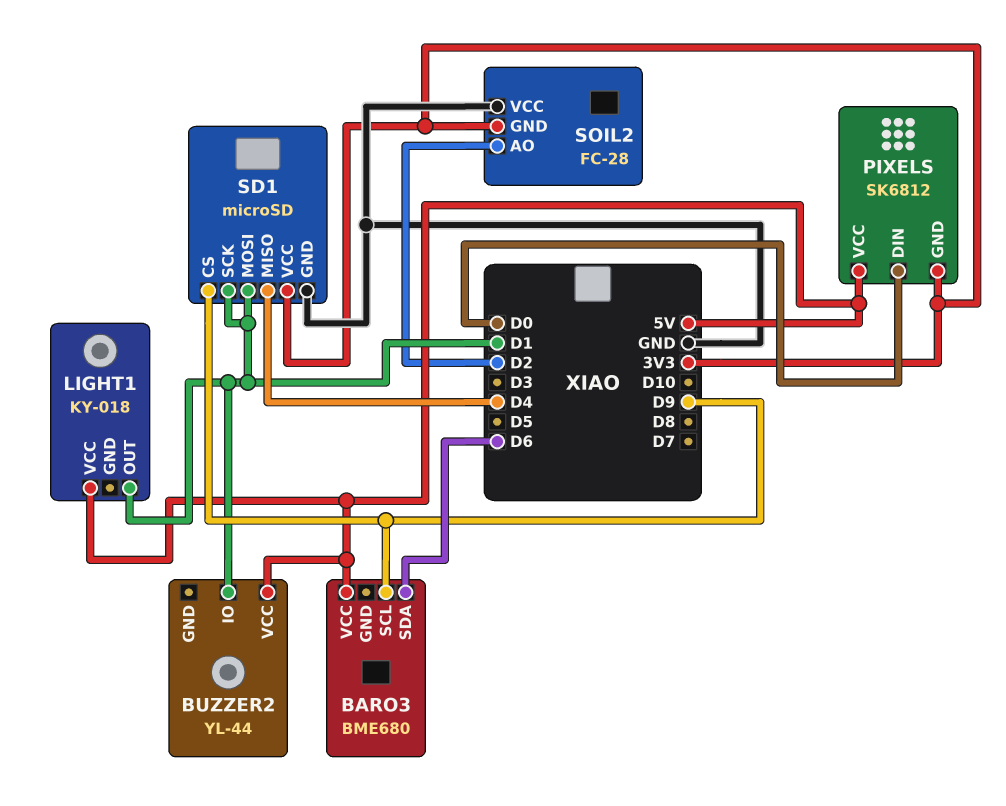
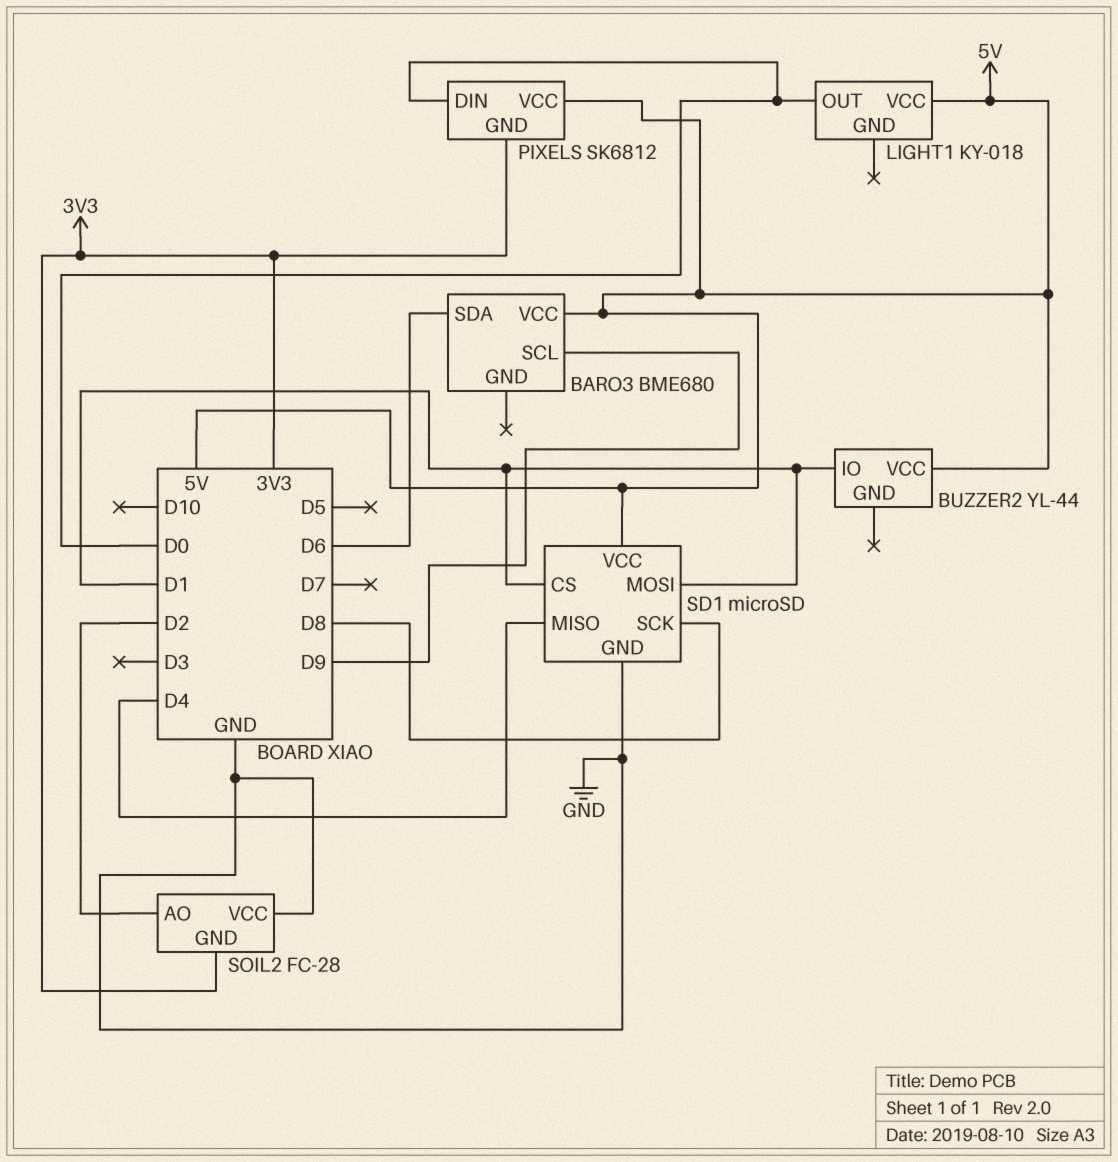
LIGHT1 pin OUT: D1 -> D0
SD1 pin CS: D9 -> D1
SD1 pin SCK: D1 -> D8
SD1 pin VCC: 3V3 -> 5V

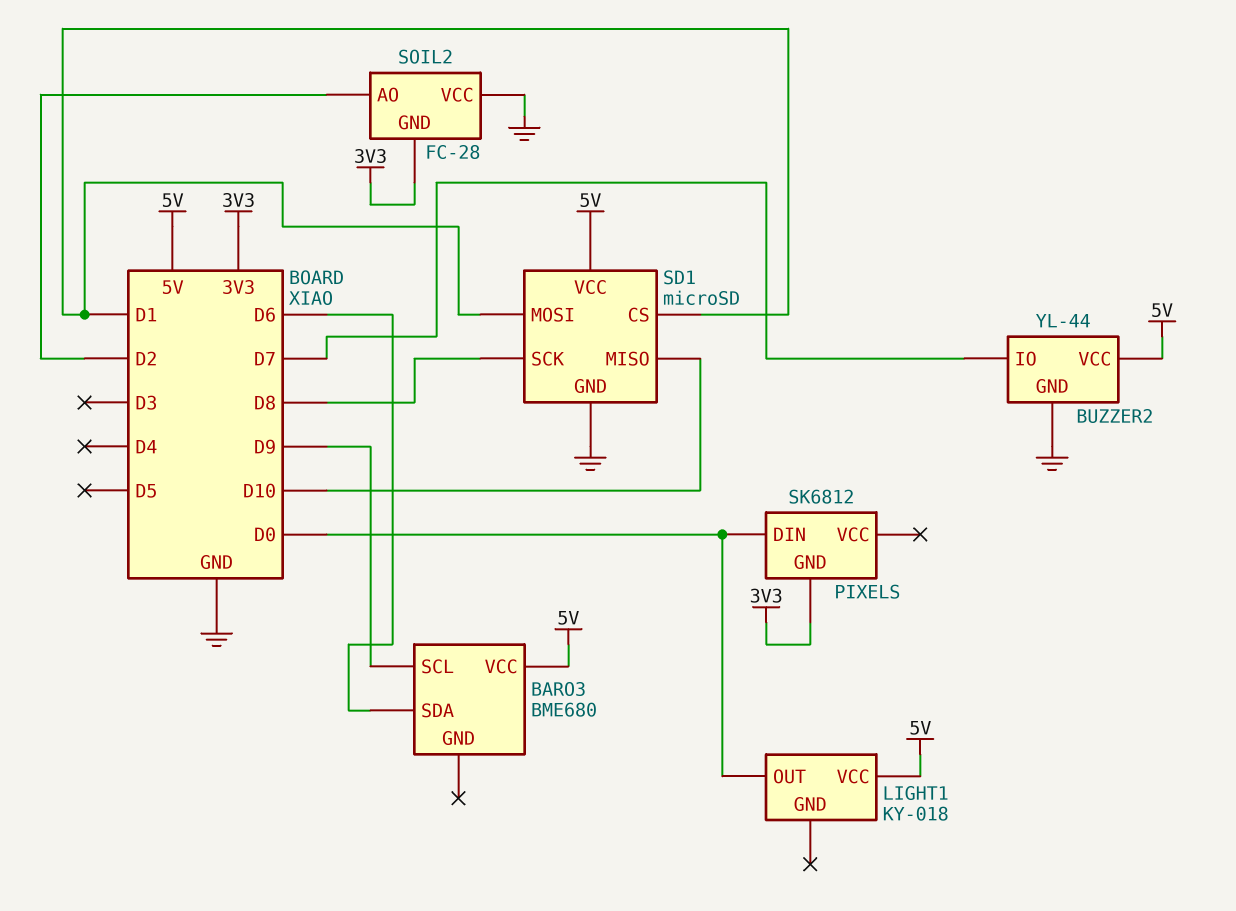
BUZZER2 pin GND: none -> GND
BUZZER2 pin IO: D1 -> D7
PIXELS pin VCC: 5V -> none
SD1 pin MISO: D4 -> D10

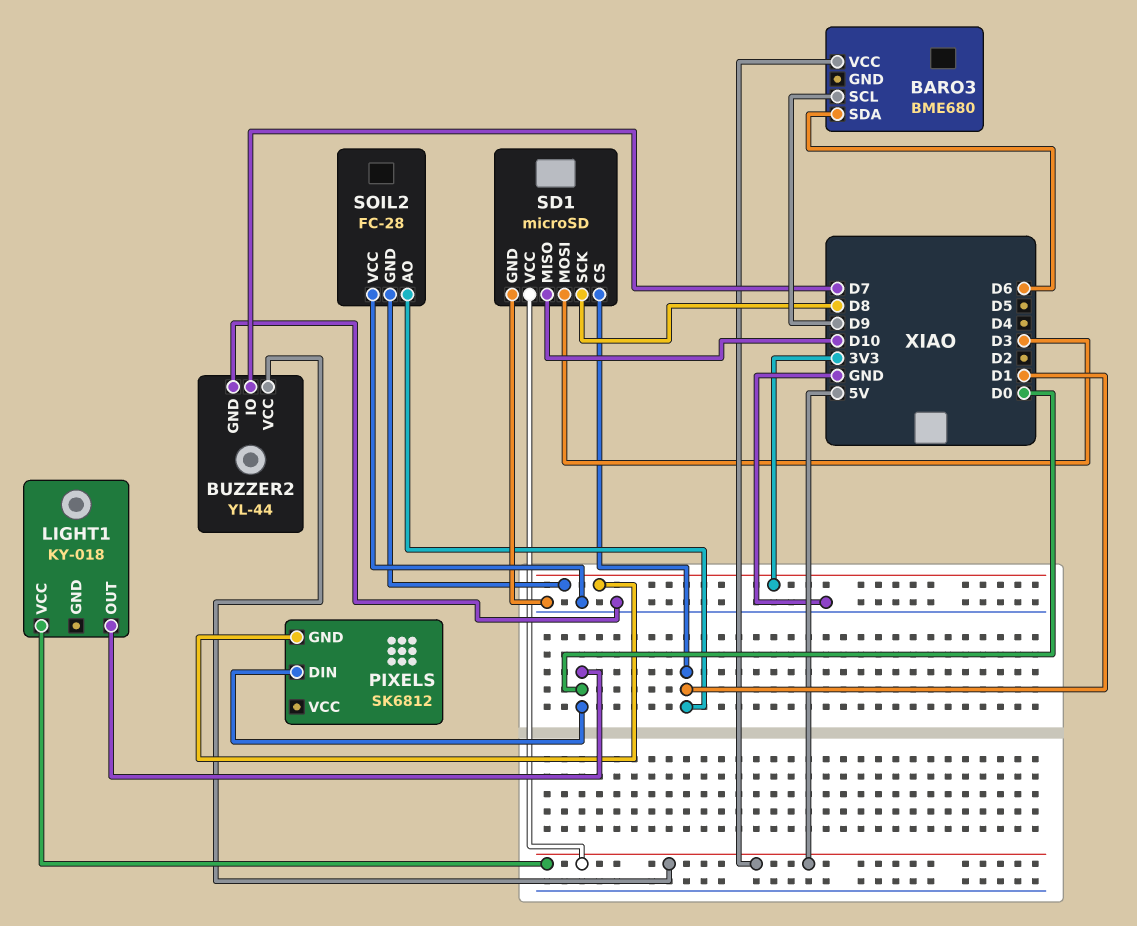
SD1 pin MOSI: D1 -> D3
SOIL2 pin AO: D2 -> D1

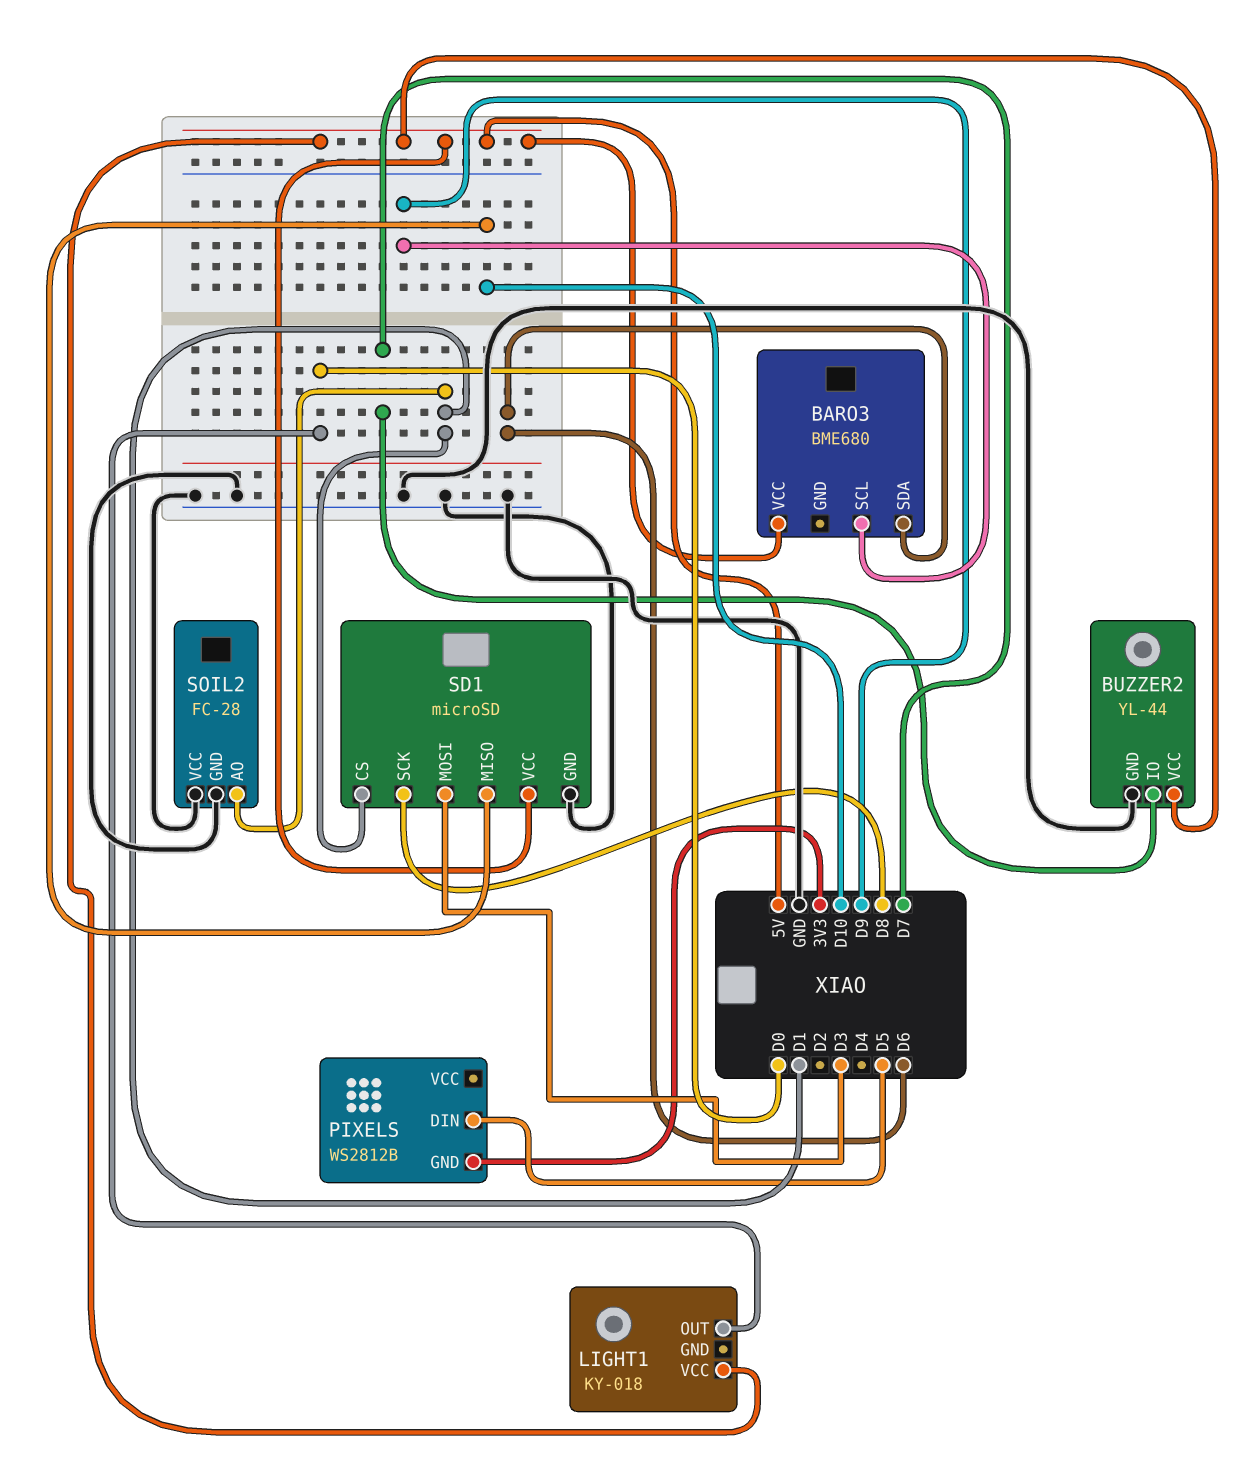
PIXELS: SK6812 -> WS2812B
PIXELS pin DIN: D0 -> D5
SOIL2 pin GND: 3V3 -> GND

